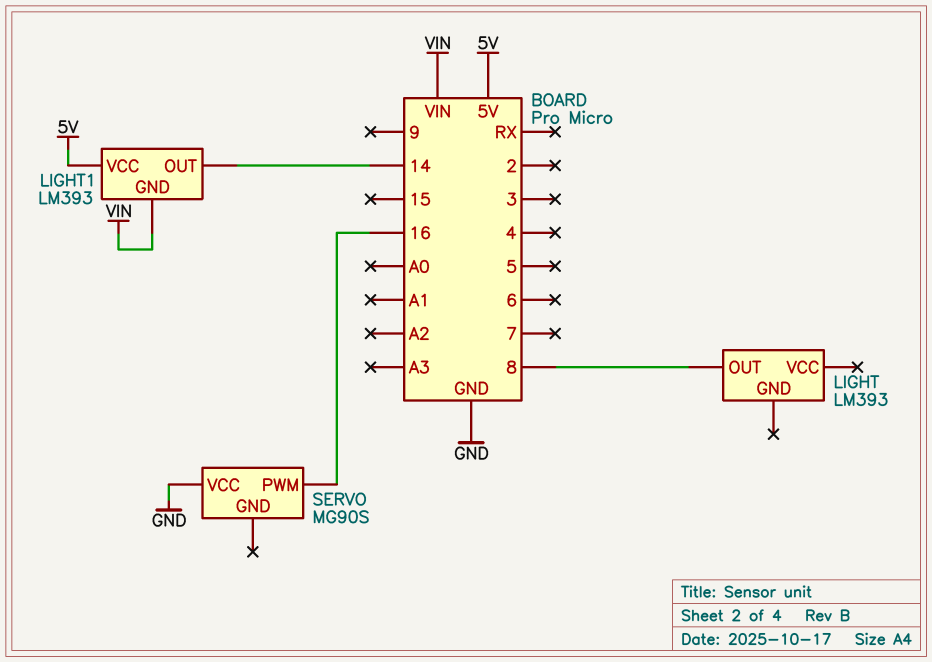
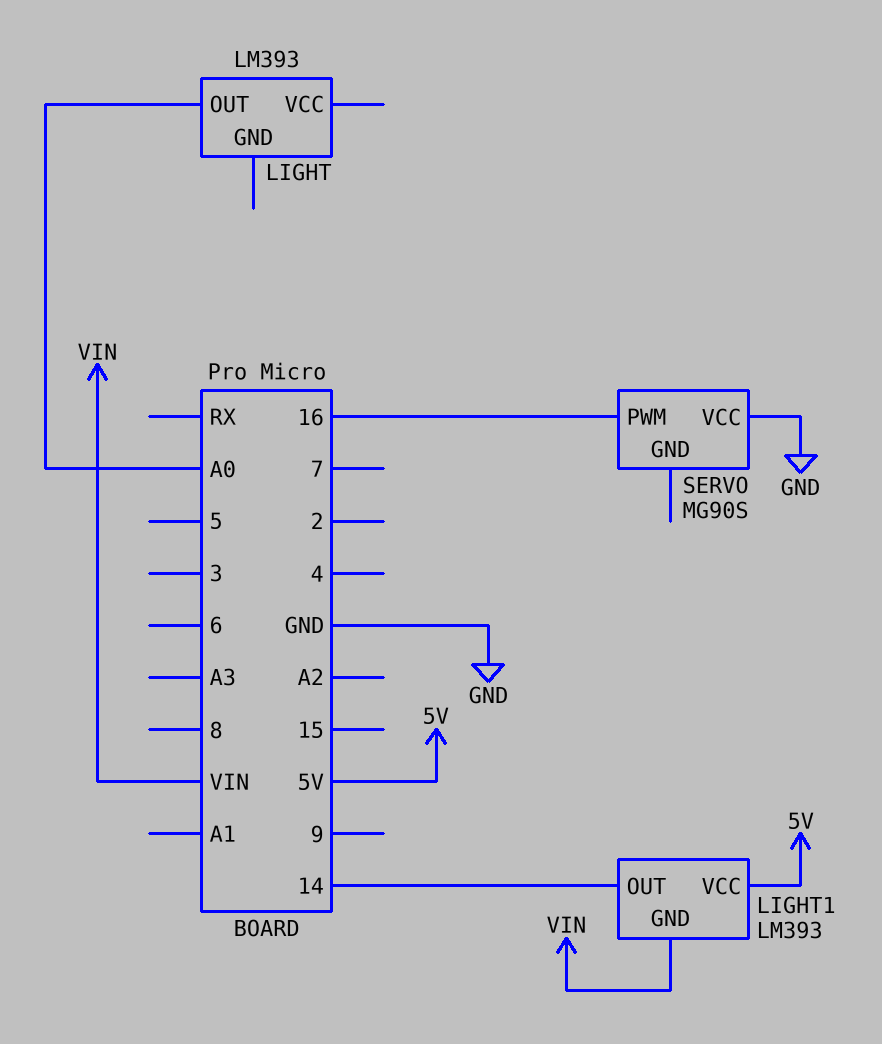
LIGHT pin OUT: 8 -> A0

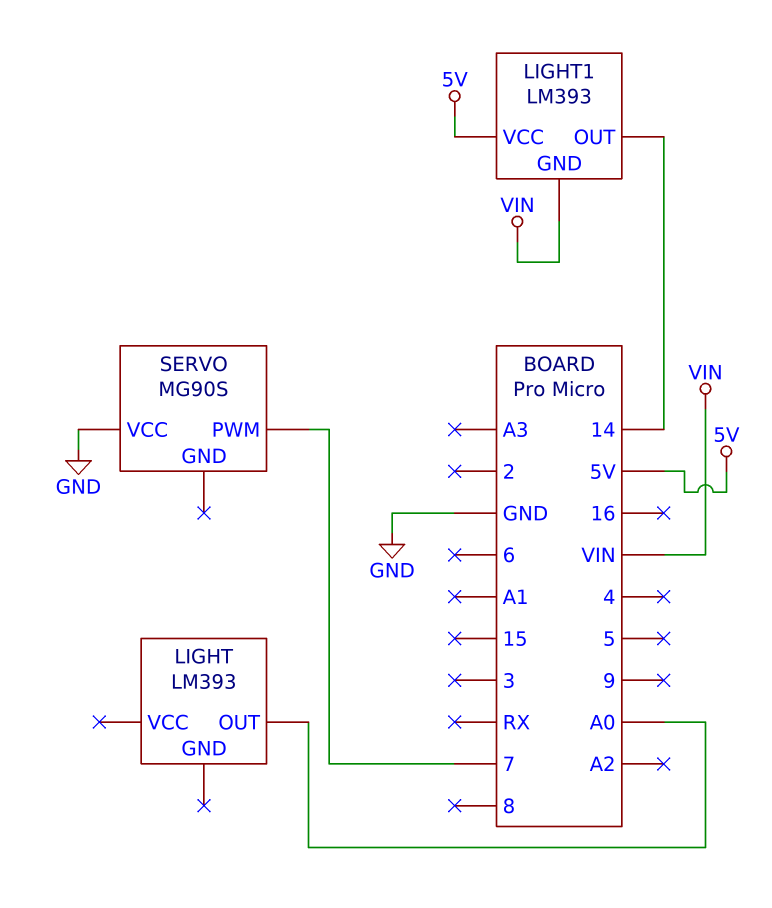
SERVO pin PWM: 16 -> 7

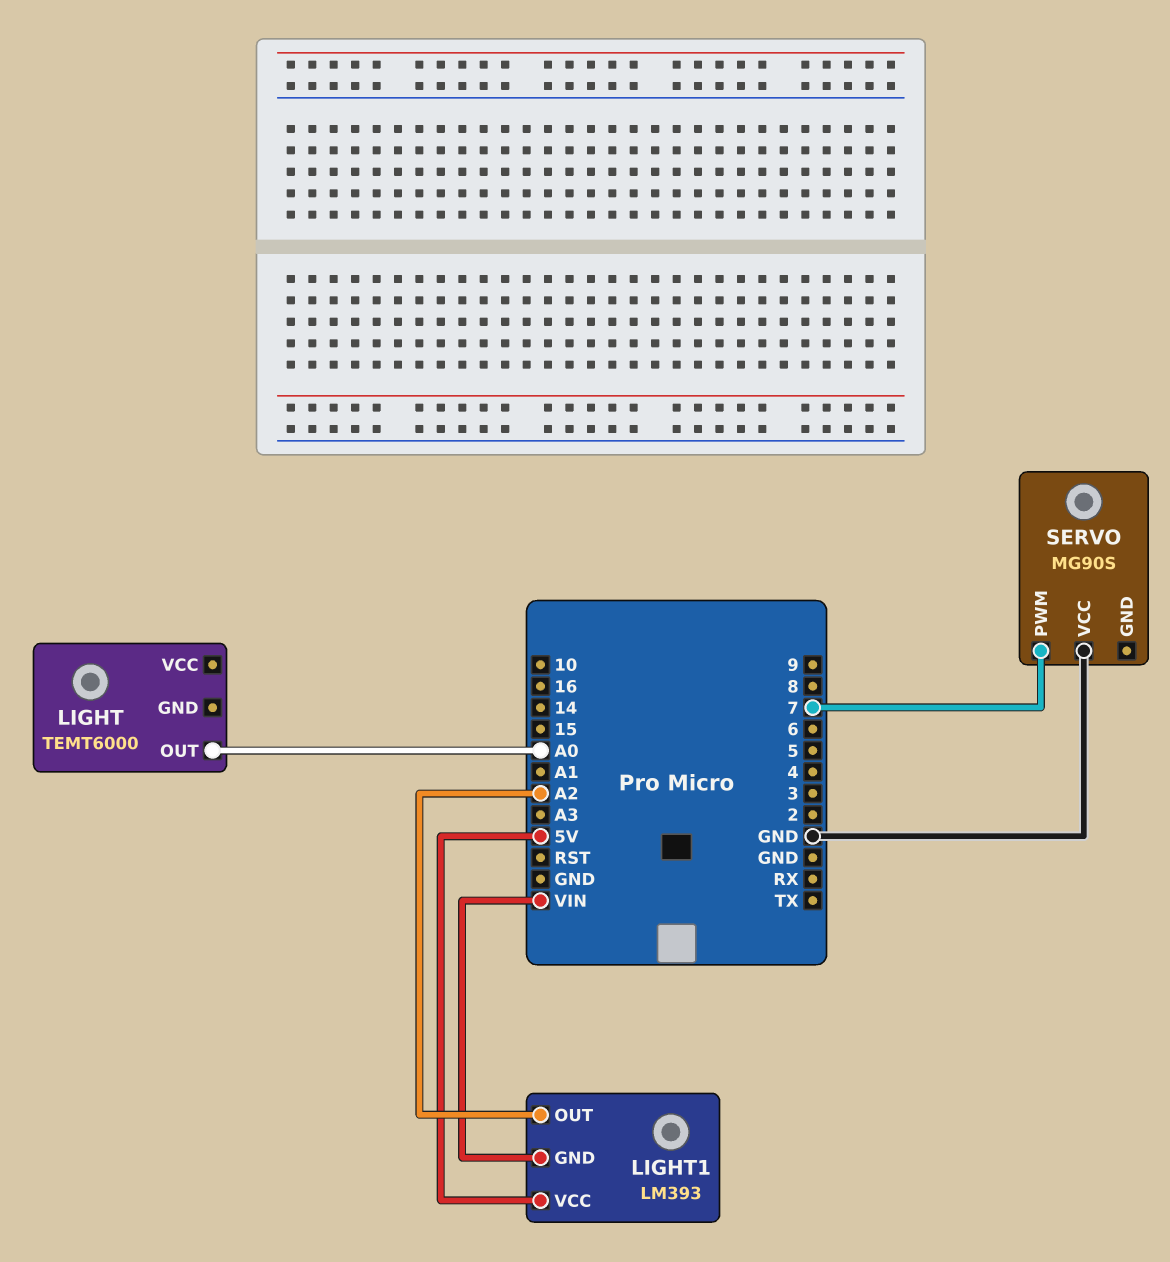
LIGHT: LM393 -> TEMT6000
LIGHT1 pin OUT: 14 -> A2

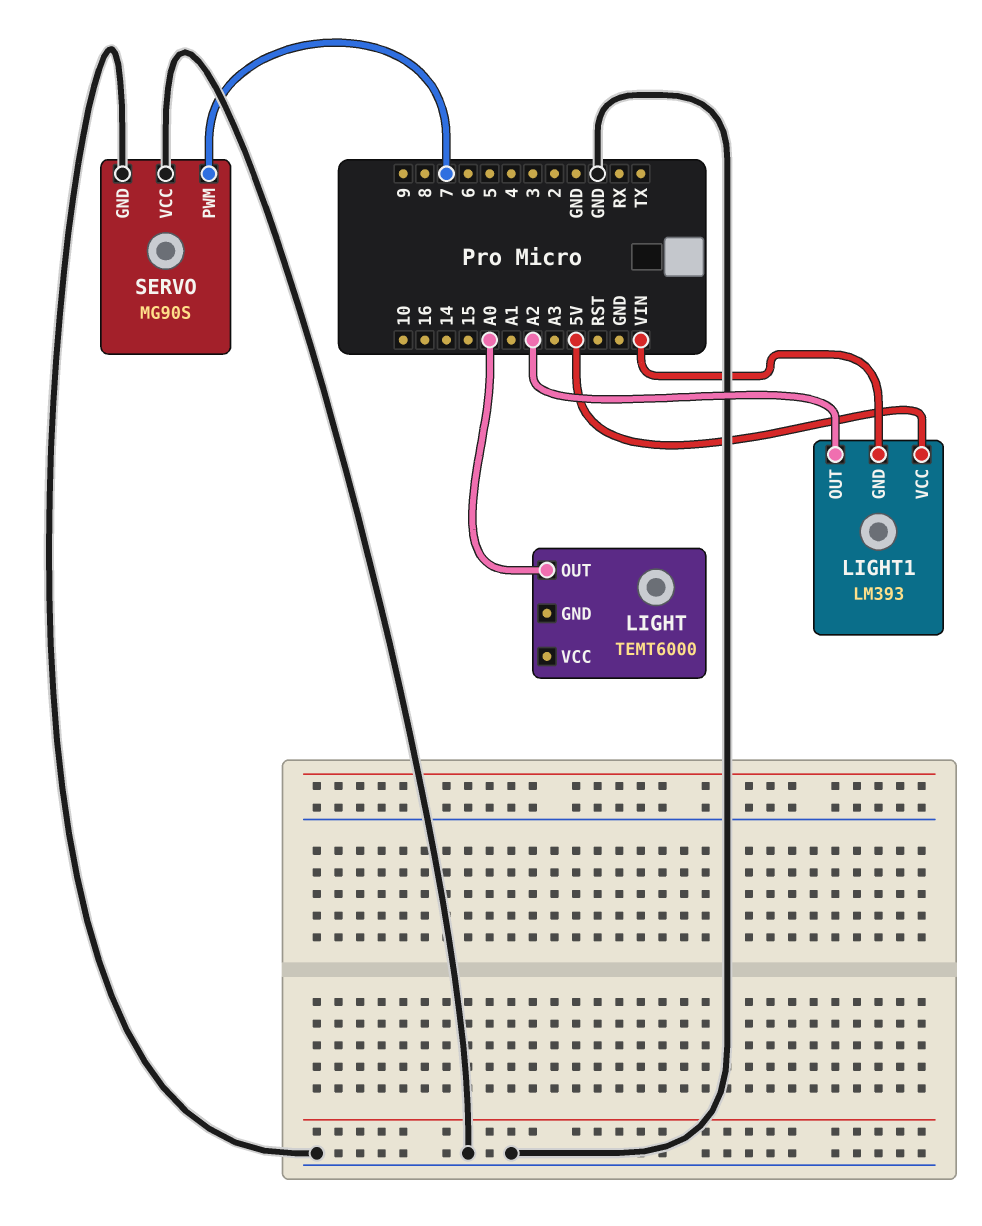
SERVO pin GND: none -> GND

